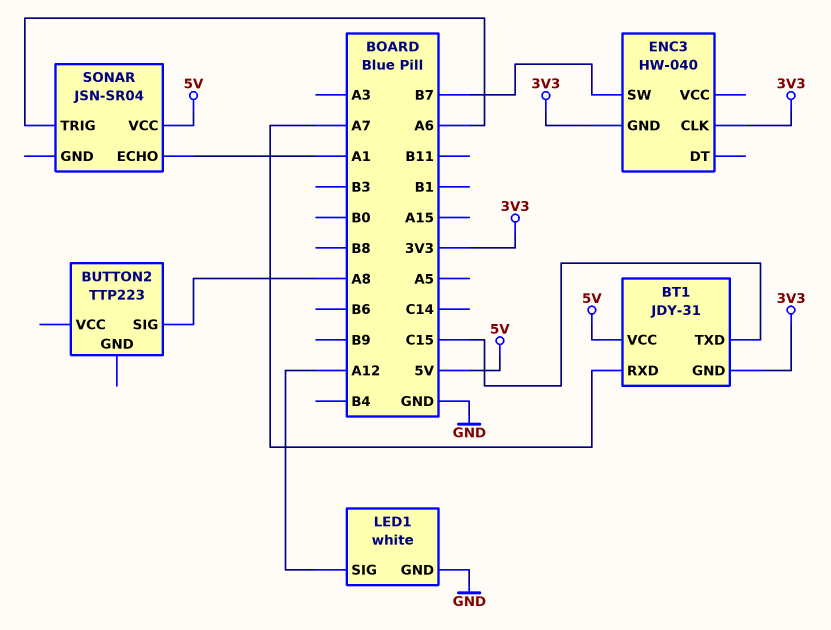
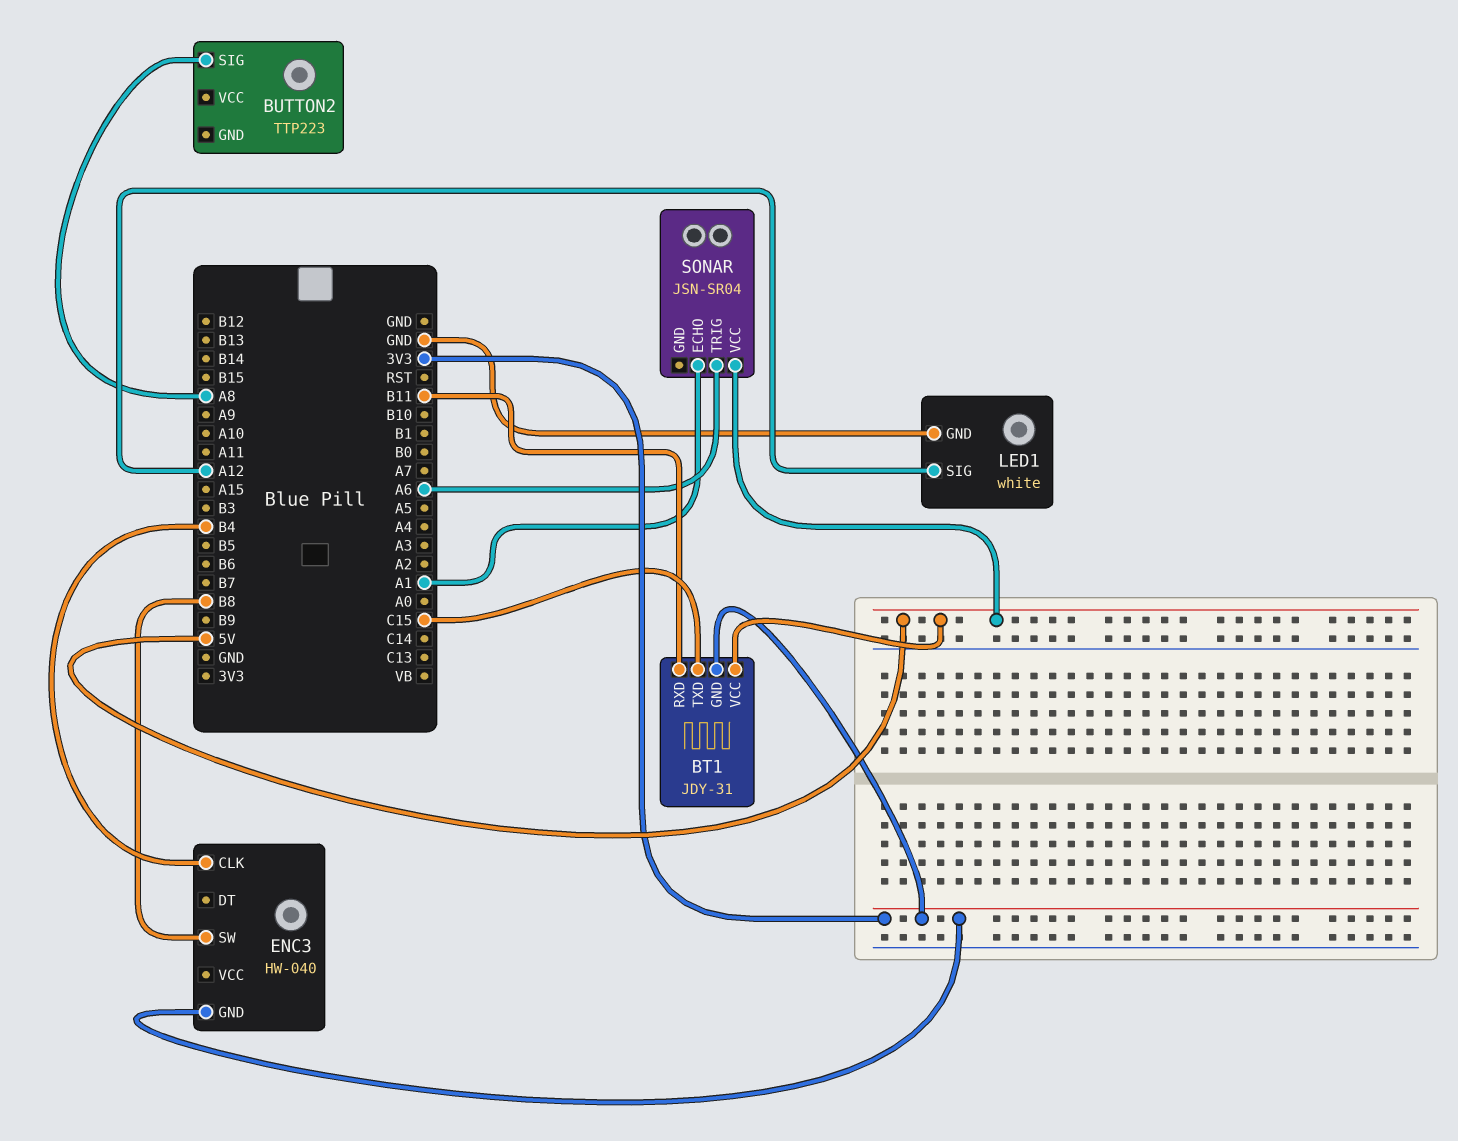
BT1 pin RXD: A7 -> B11
ENC3 pin CLK: 3V3 -> B4
ENC3 pin SW: B7 -> B8

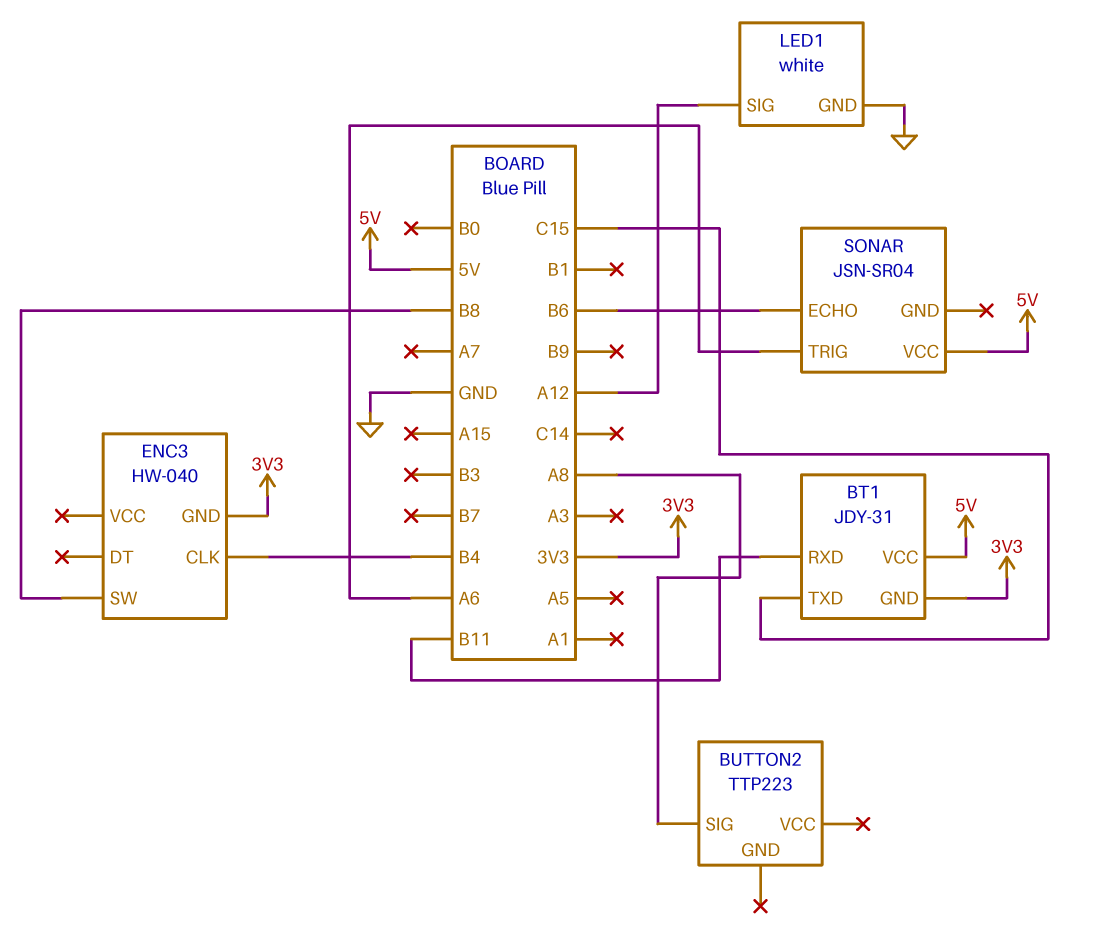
SONAR pin ECHO: A1 -> B6

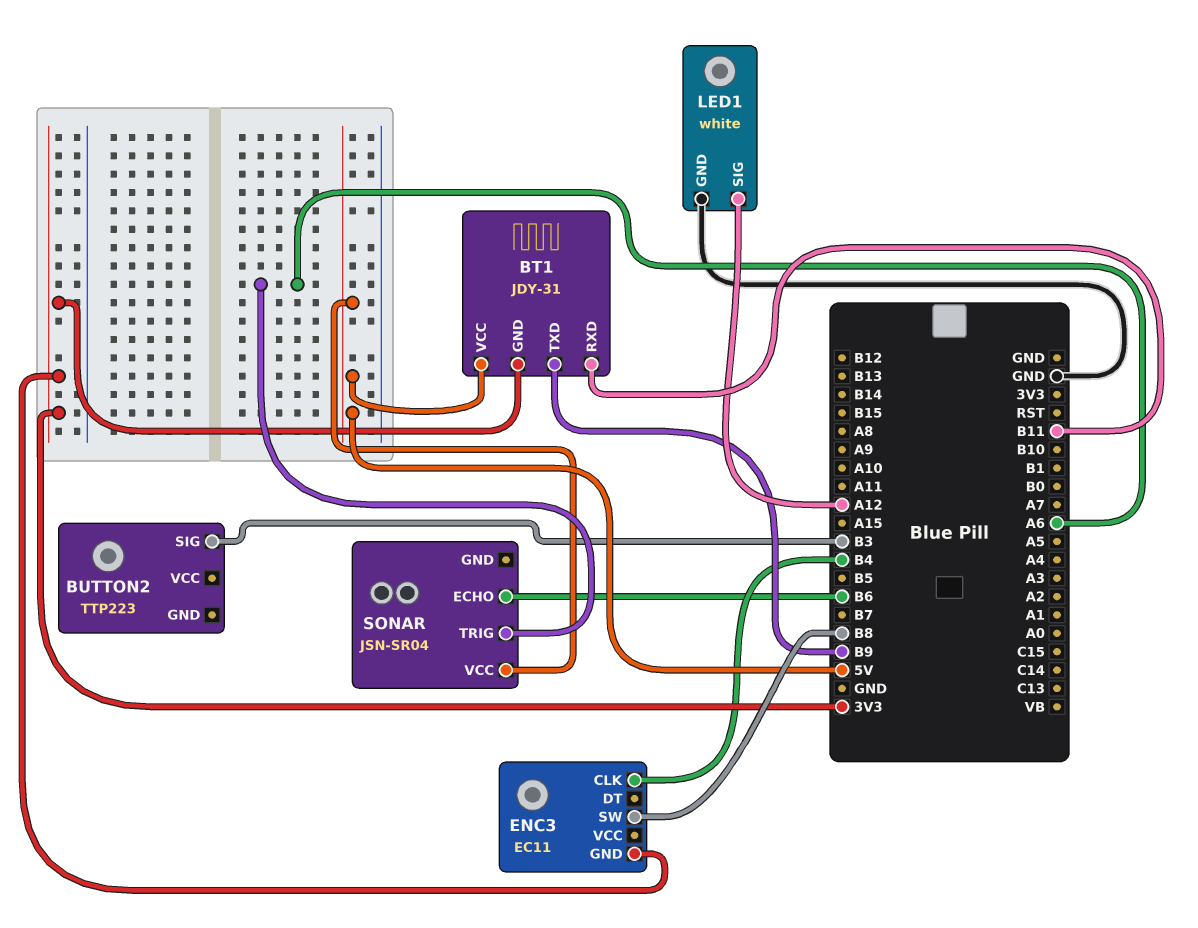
BT1 pin TXD: C15 -> B9
BUTTON2 pin SIG: A8 -> B3
ENC3: HW-040 -> EC11

